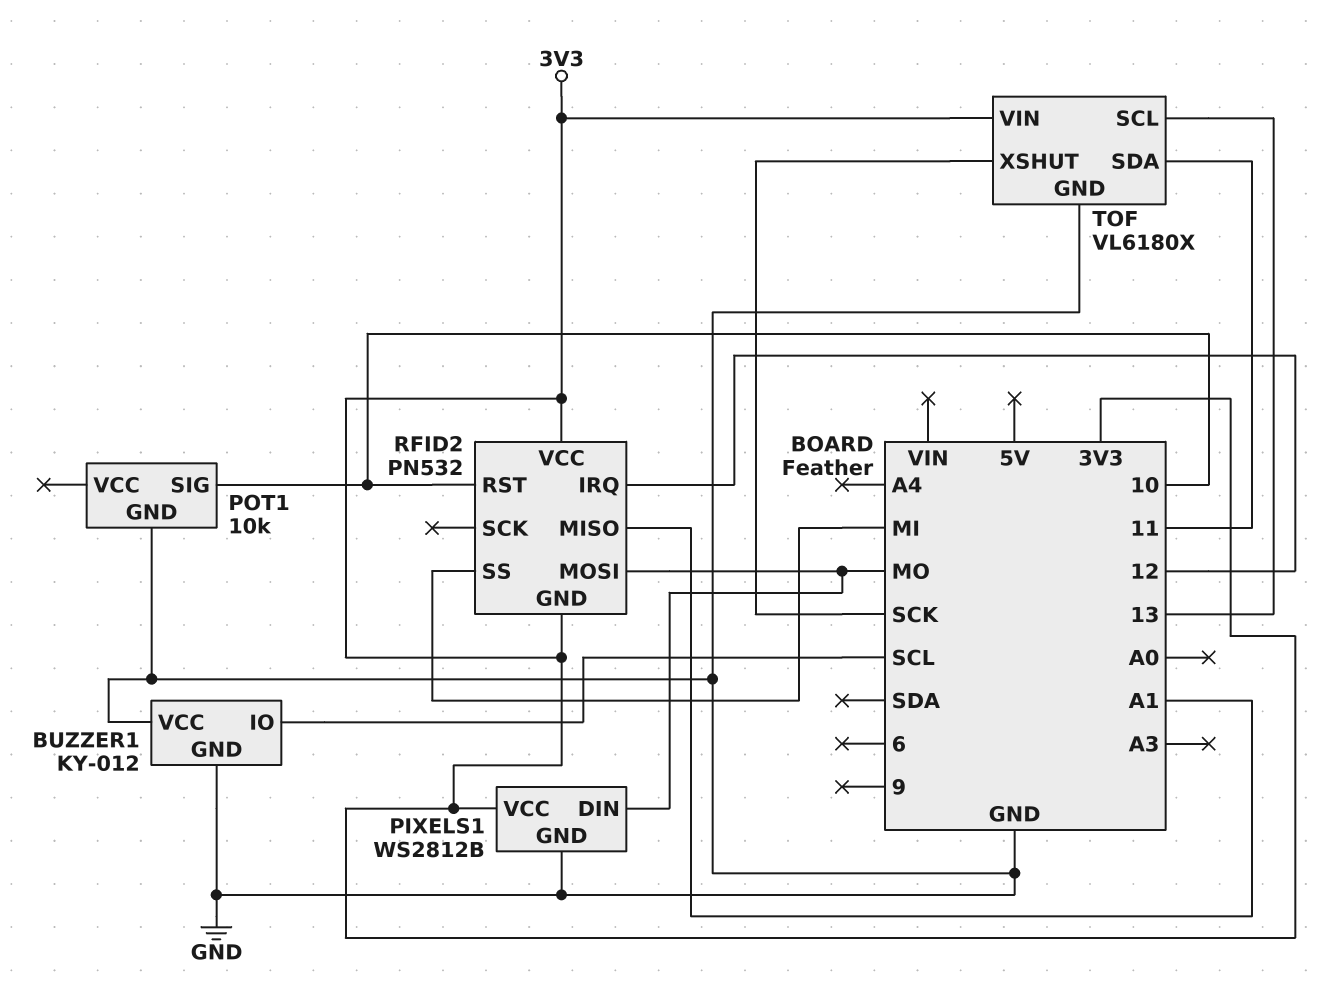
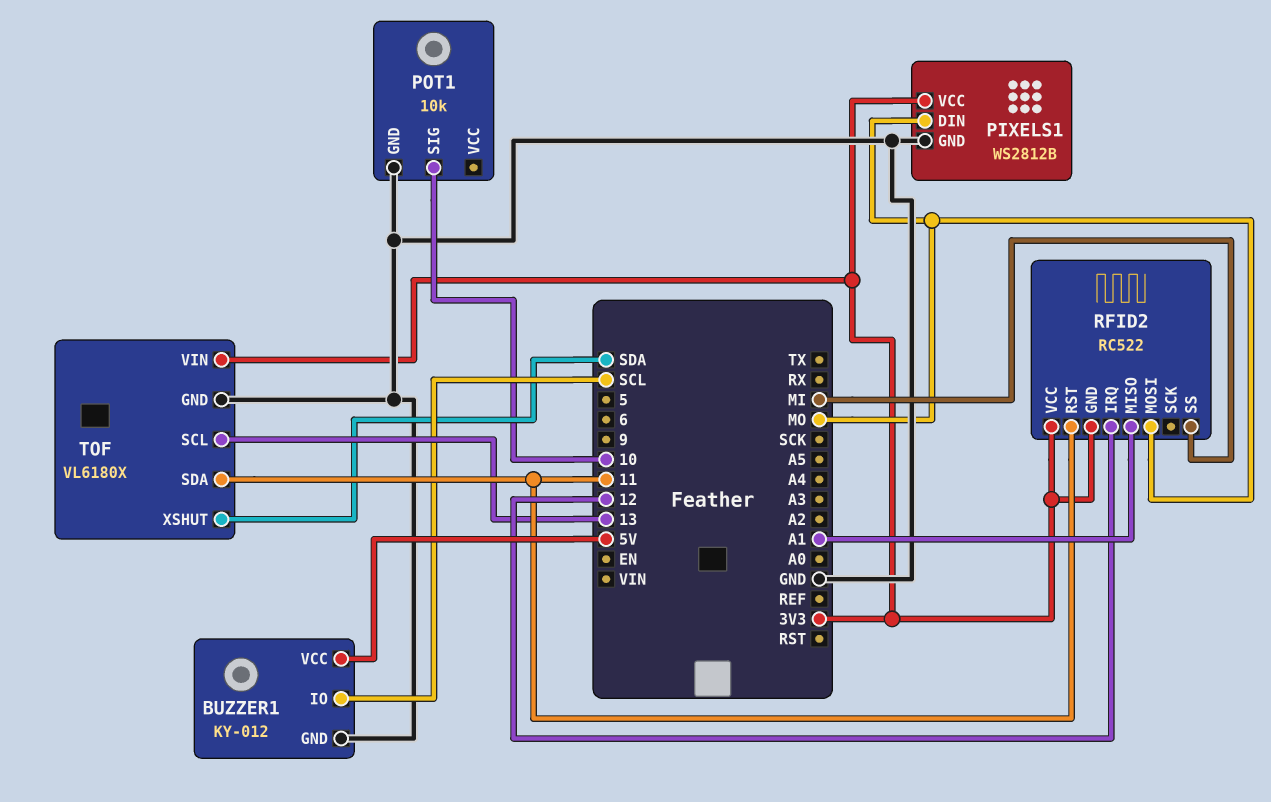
BUZZER1 pin VCC: GND -> 5V
RFID2: PN532 -> RC522
RFID2 pin RST: 10 -> 11
TOF pin XSHUT: SCK -> SDA

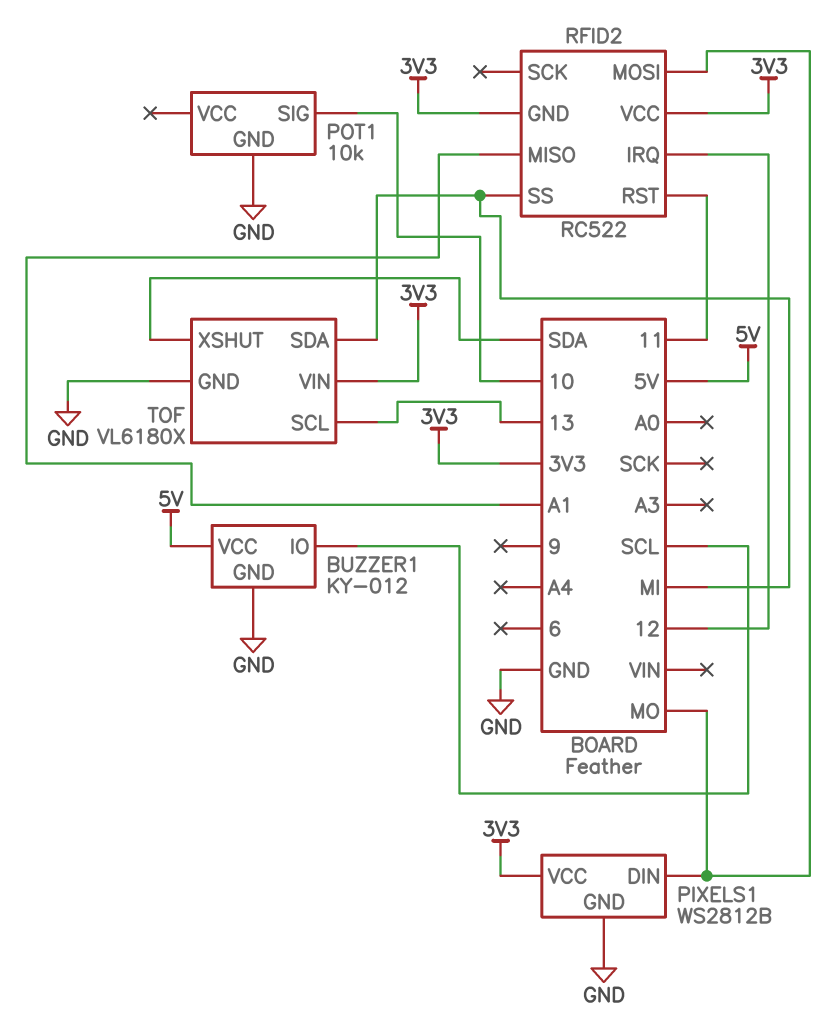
TOF pin SDA: 11 -> MI

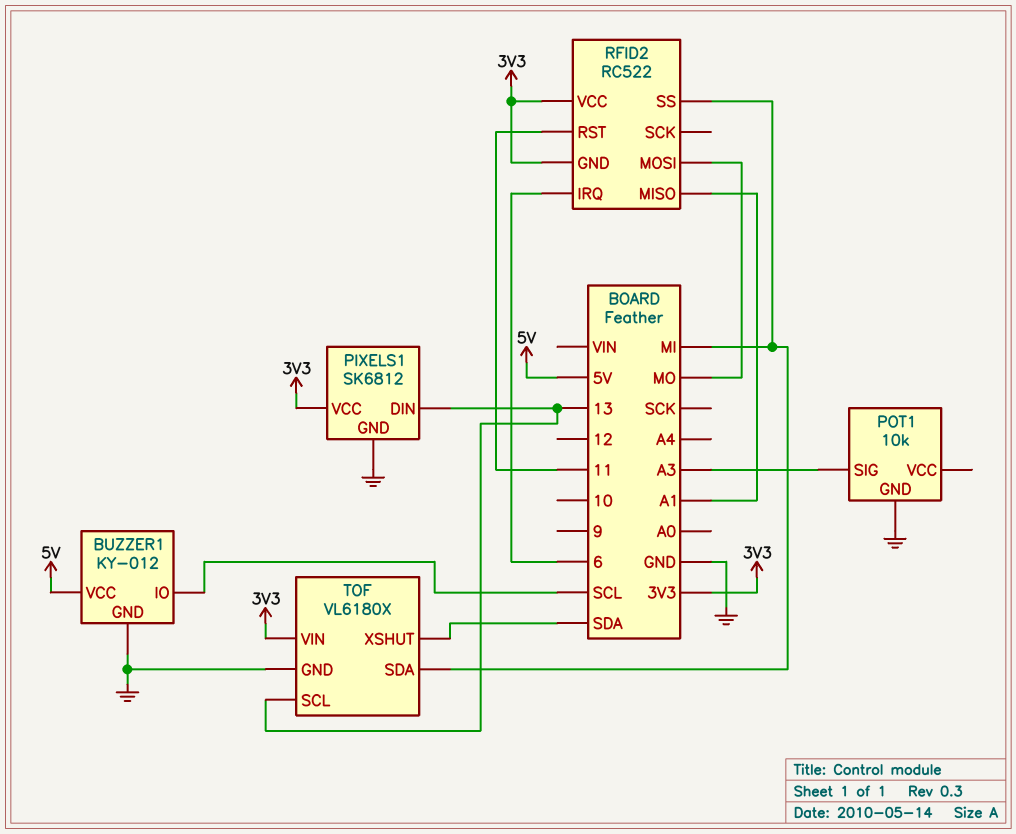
PIXELS1: WS2812B -> SK6812
PIXELS1 pin DIN: MO -> 13
POT1 pin SIG: 10 -> A3
RFID2 pin IRQ: 12 -> 6

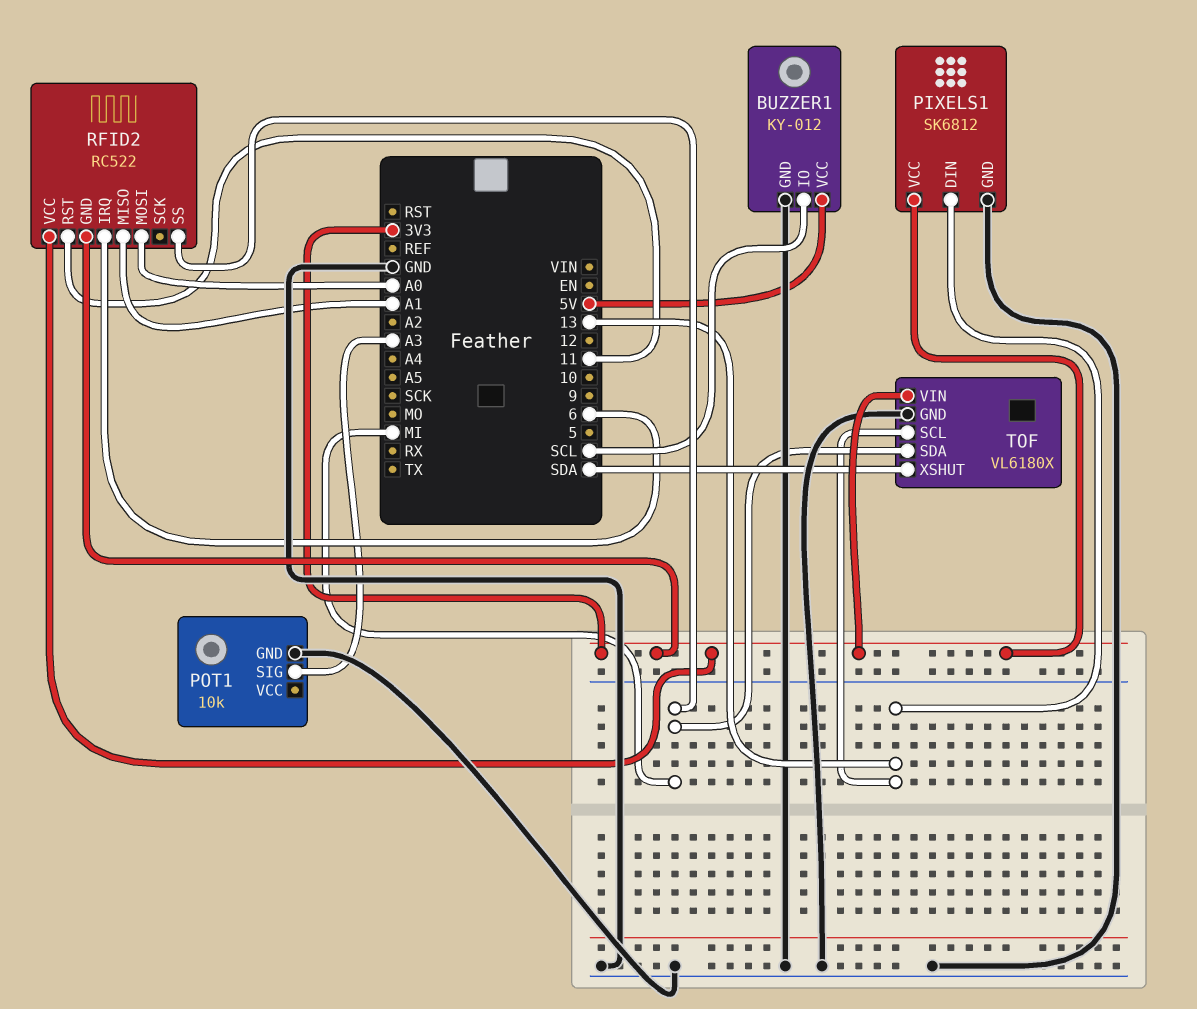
RFID2 pin MOSI: MO -> A0

